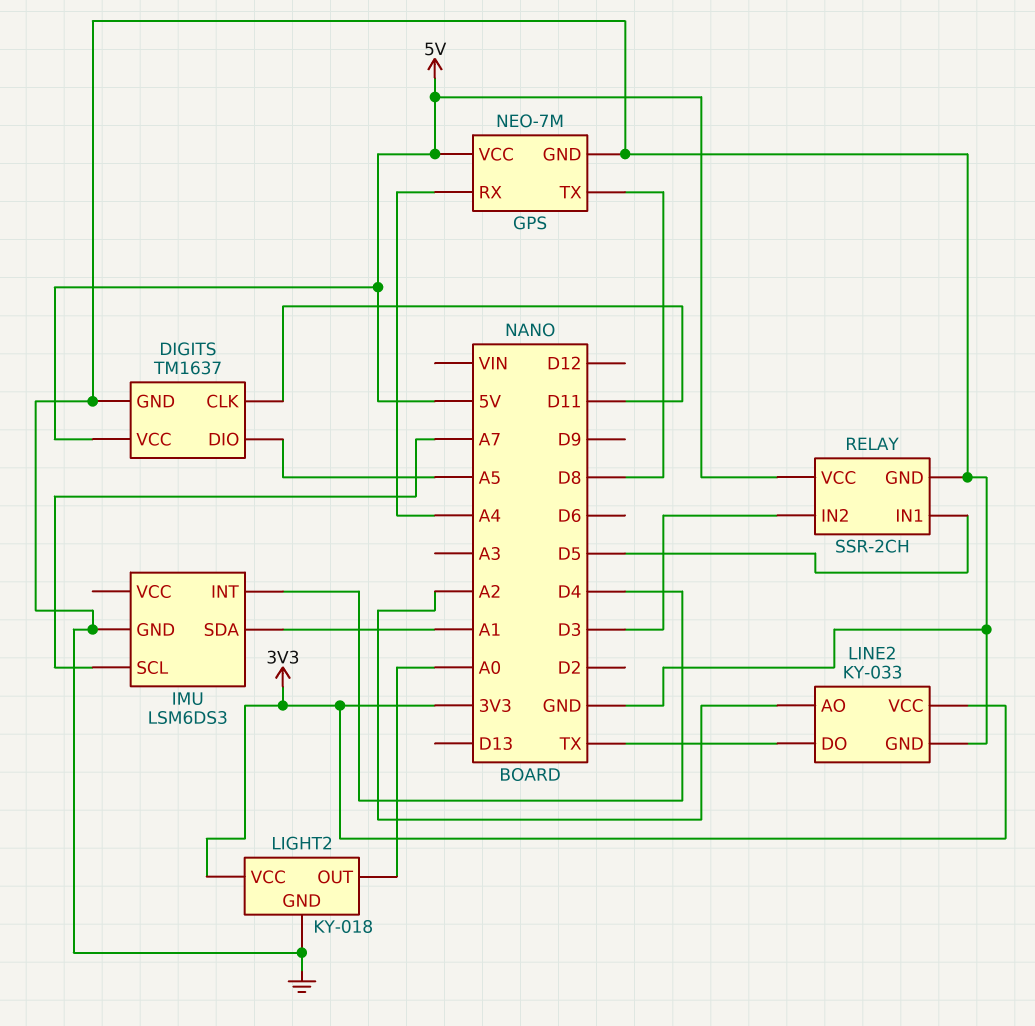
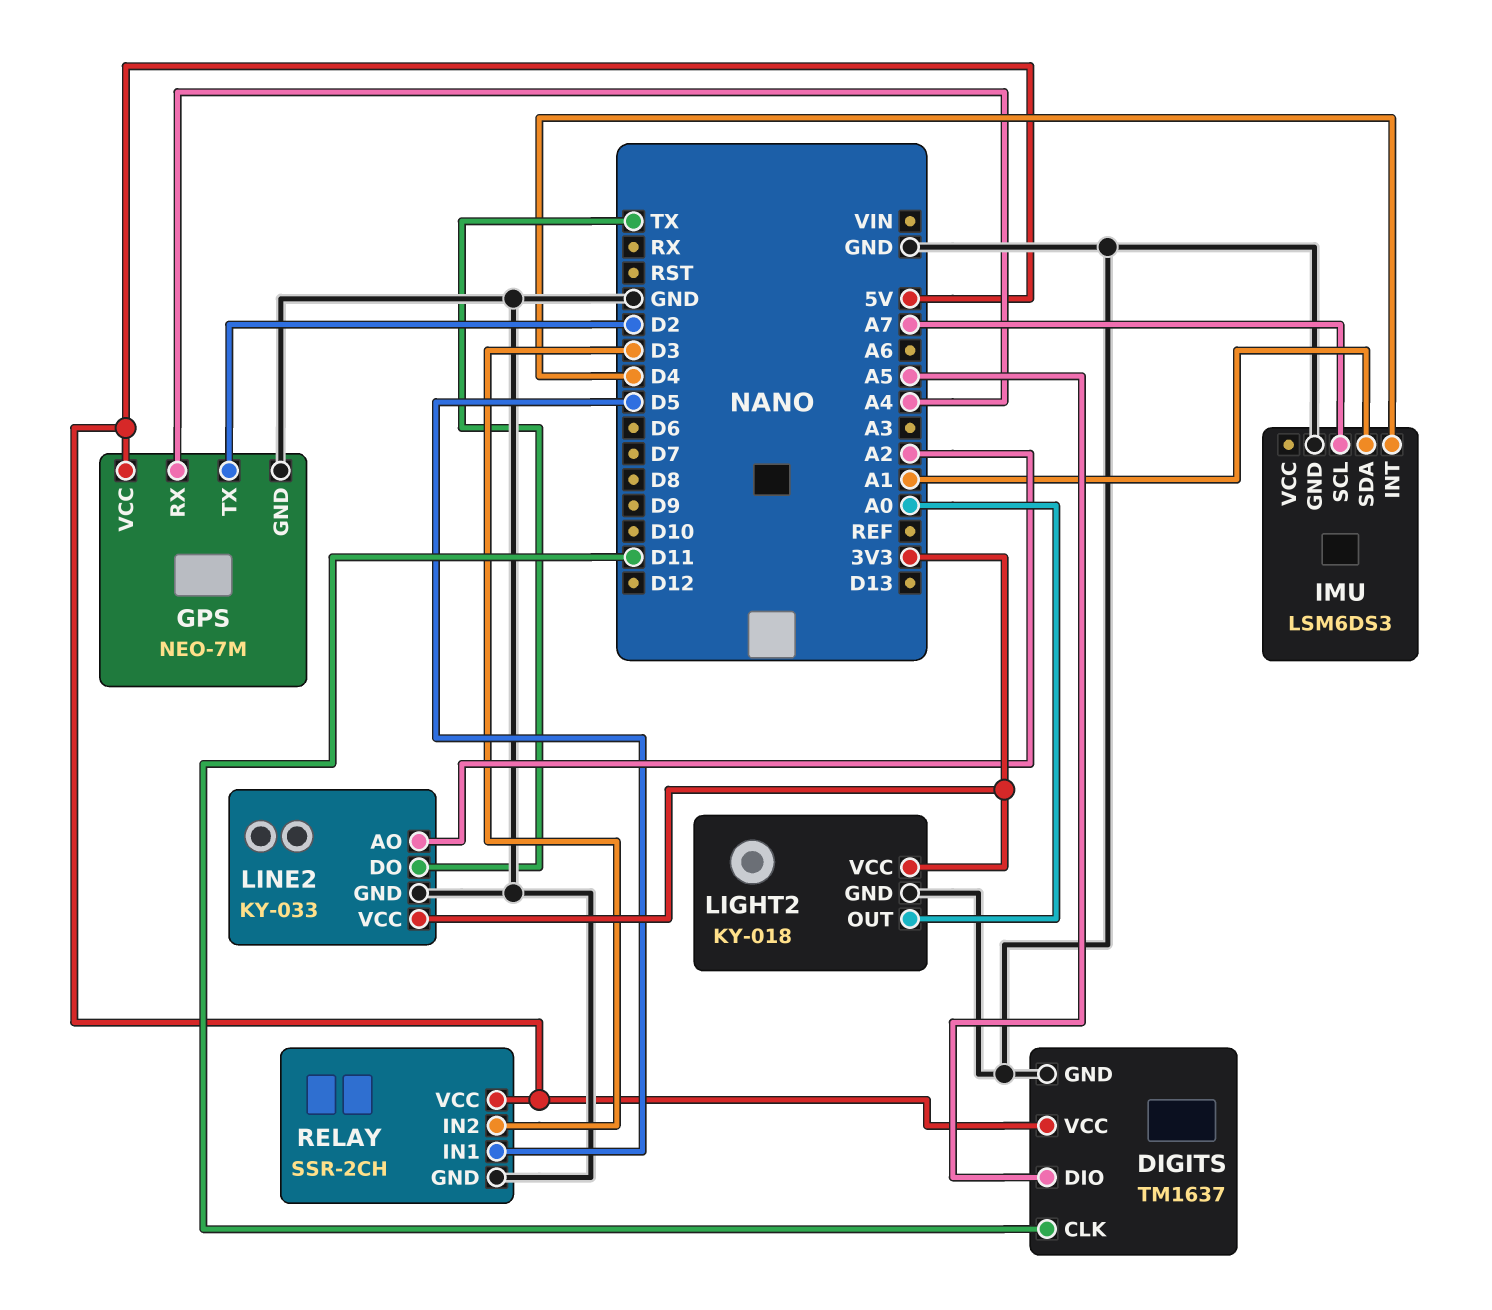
GPS pin TX: D8 -> D2

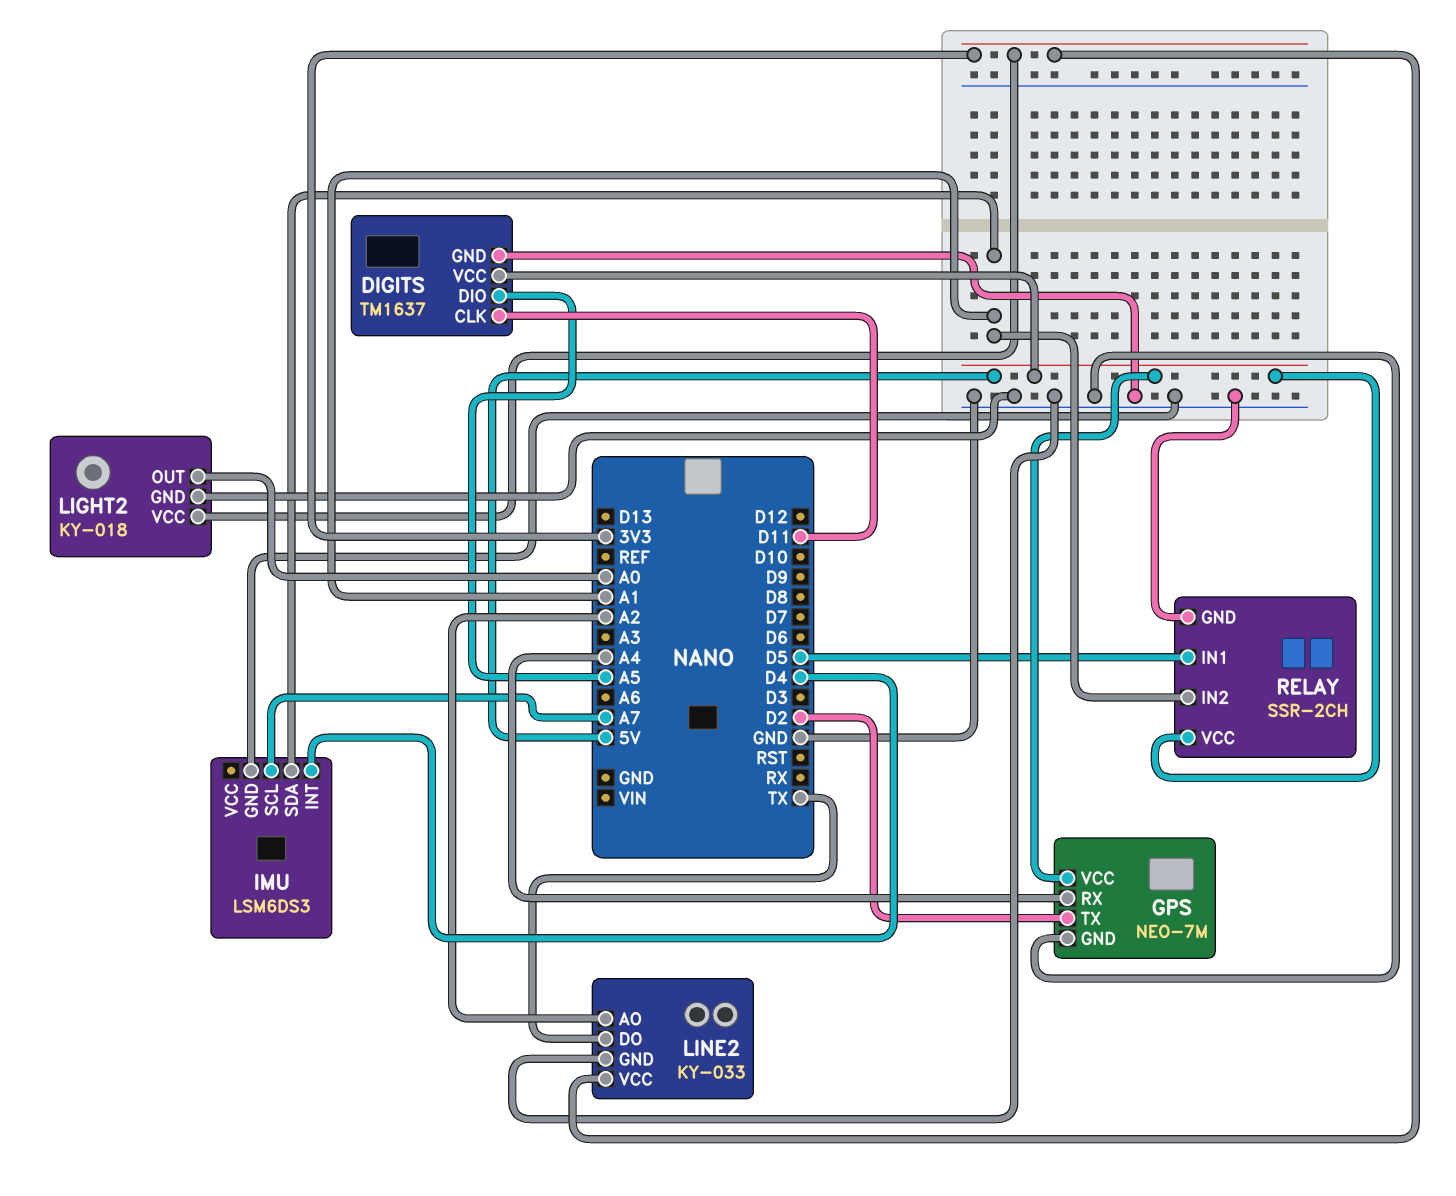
RELAY pin IN2: D3 -> A1

